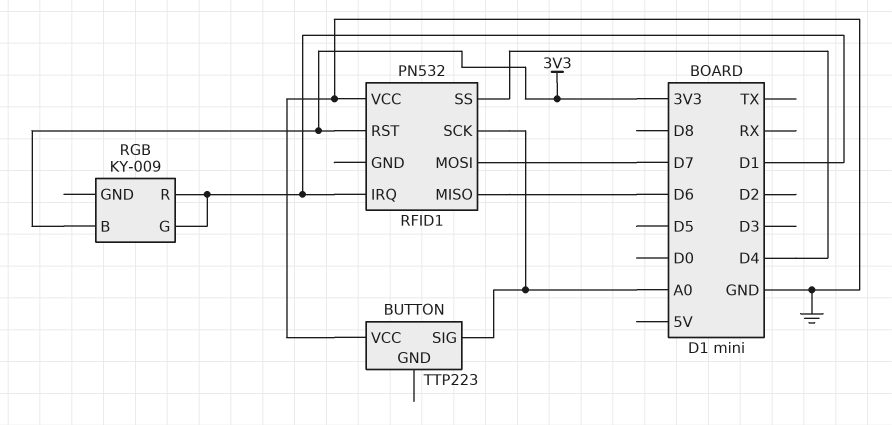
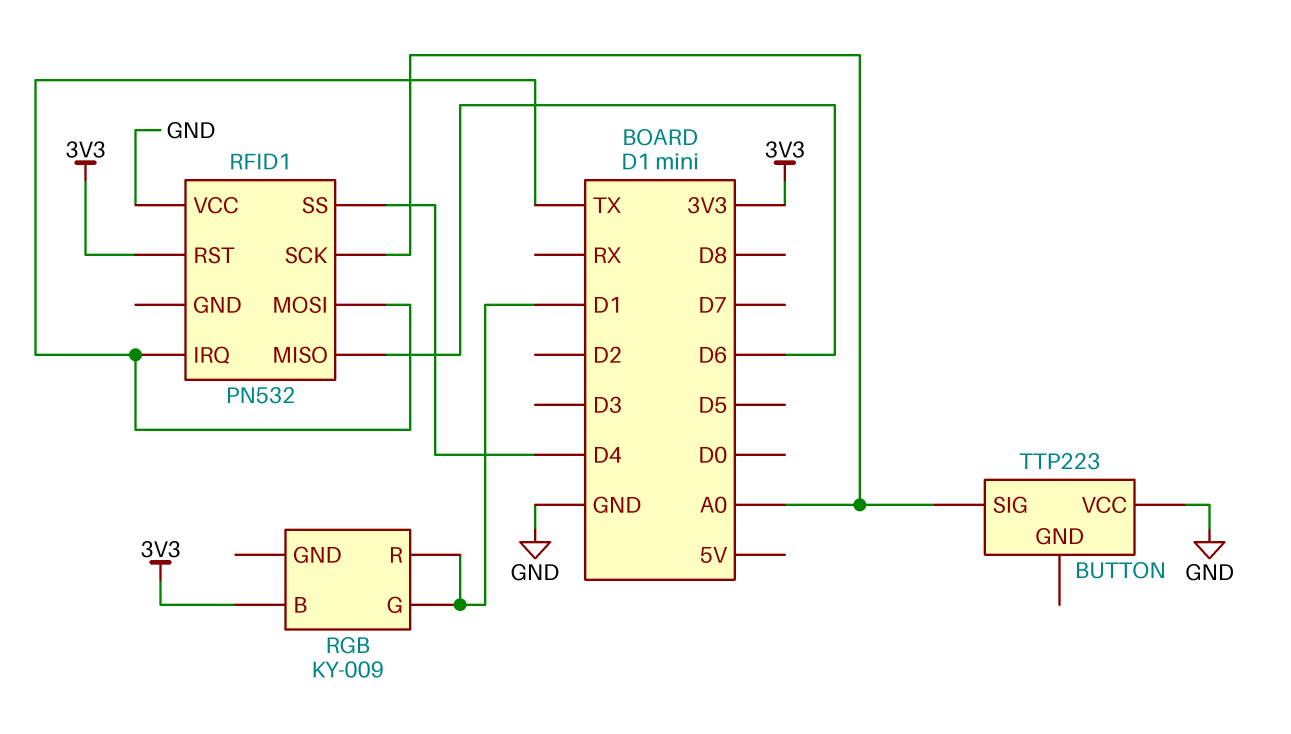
RFID1 pin IRQ: D1 -> TX
RFID1 pin MOSI: D7 -> TX

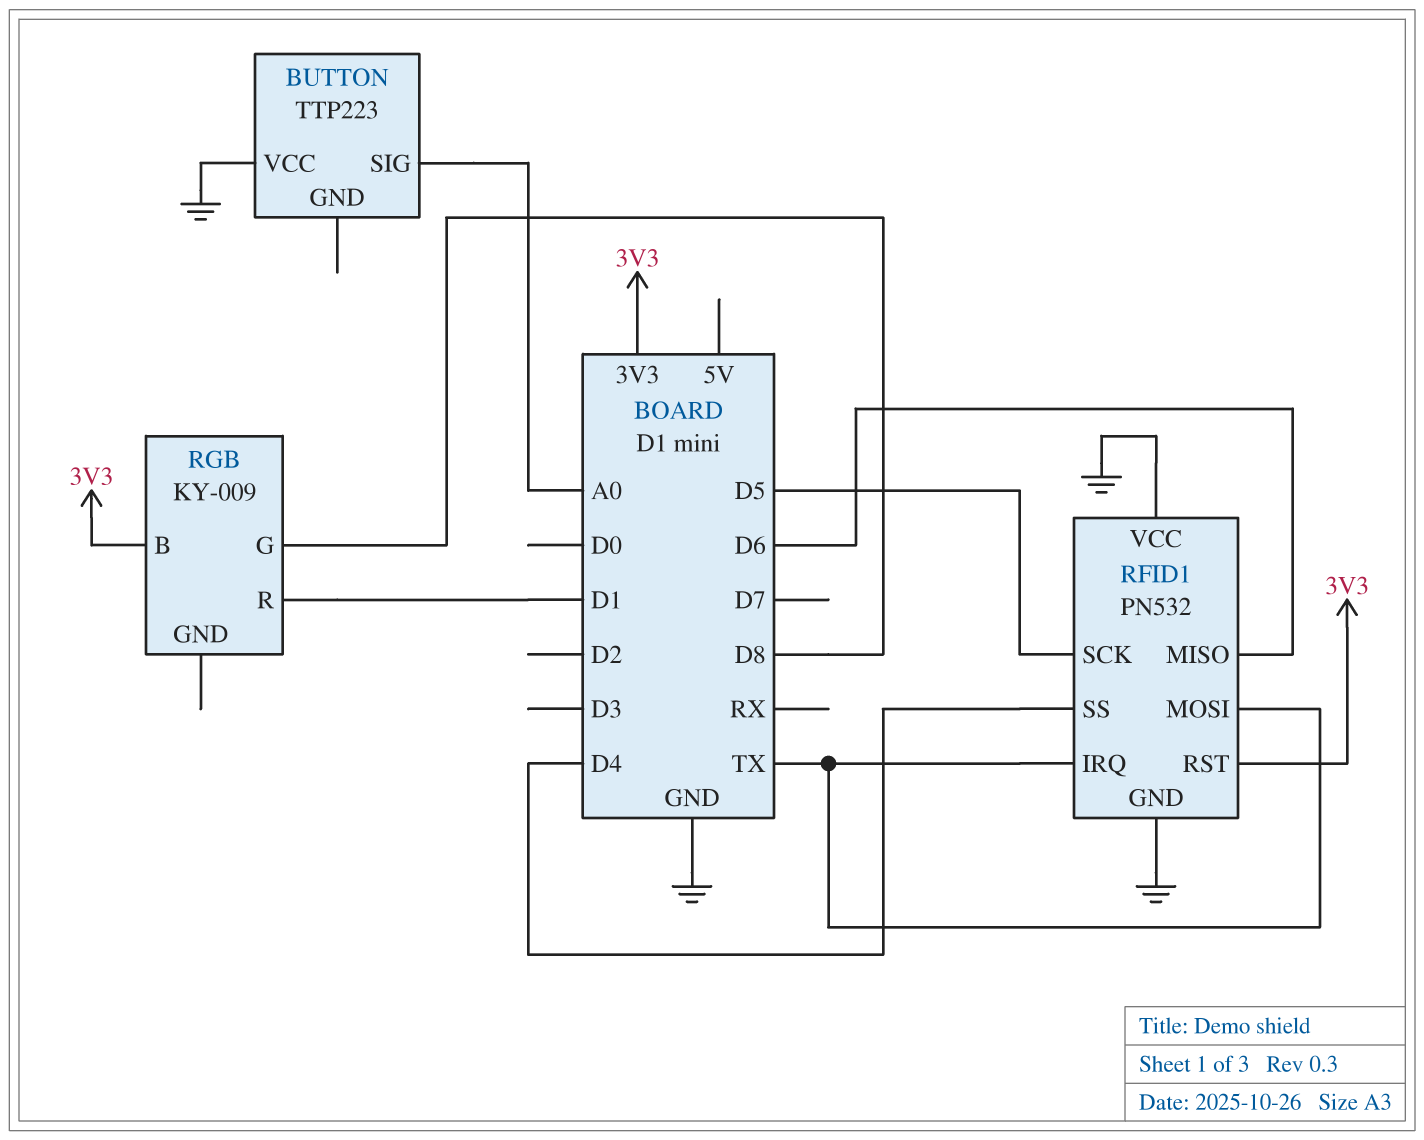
RFID1 pin GND: none -> GND
RFID1 pin SCK: A0 -> D5
RGB pin G: D1 -> D8

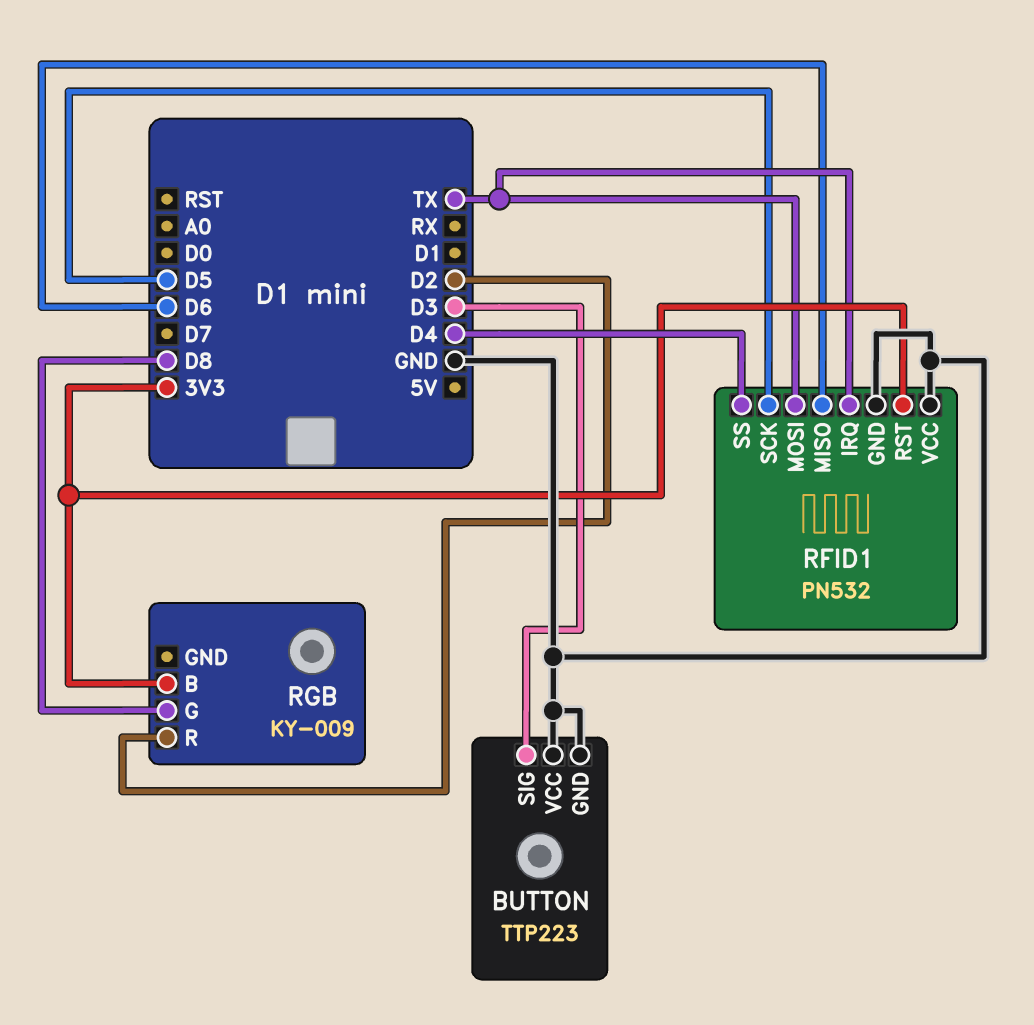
BUTTON pin GND: none -> GND
BUTTON pin SIG: A0 -> D3
RGB pin R: D1 -> D2

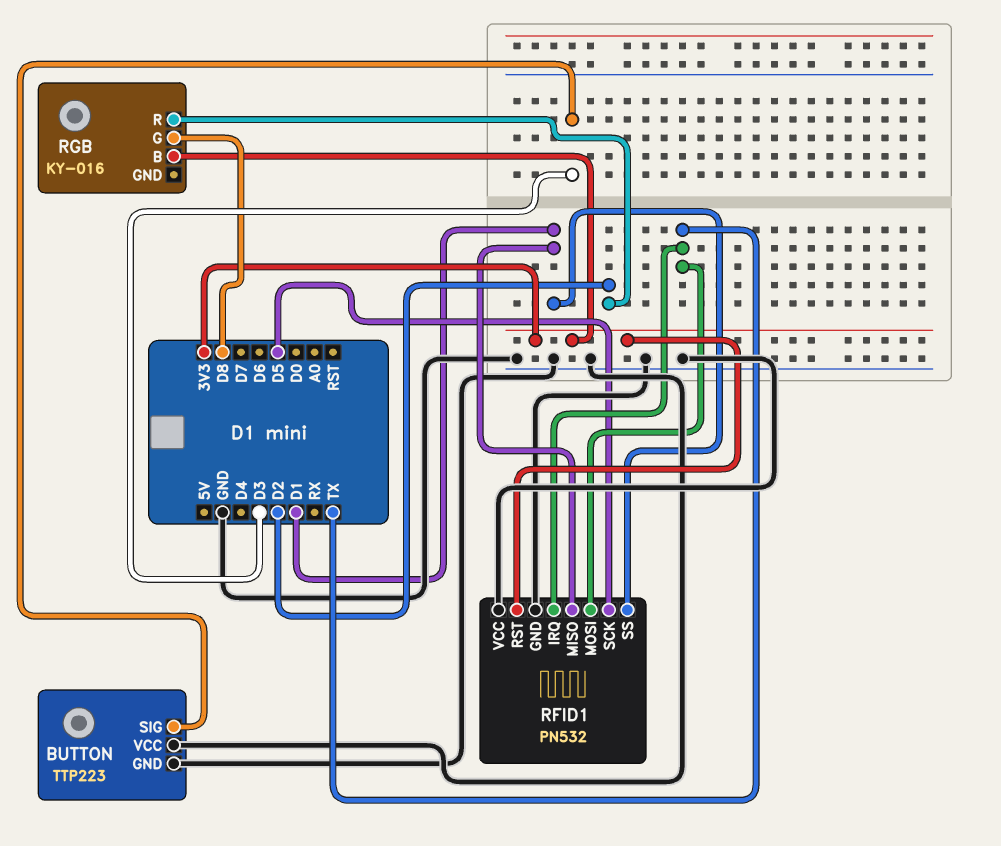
RFID1 pin MISO: D6 -> D1
RFID1 pin SS: D4 -> D1
RGB: KY-009 -> KY-016

